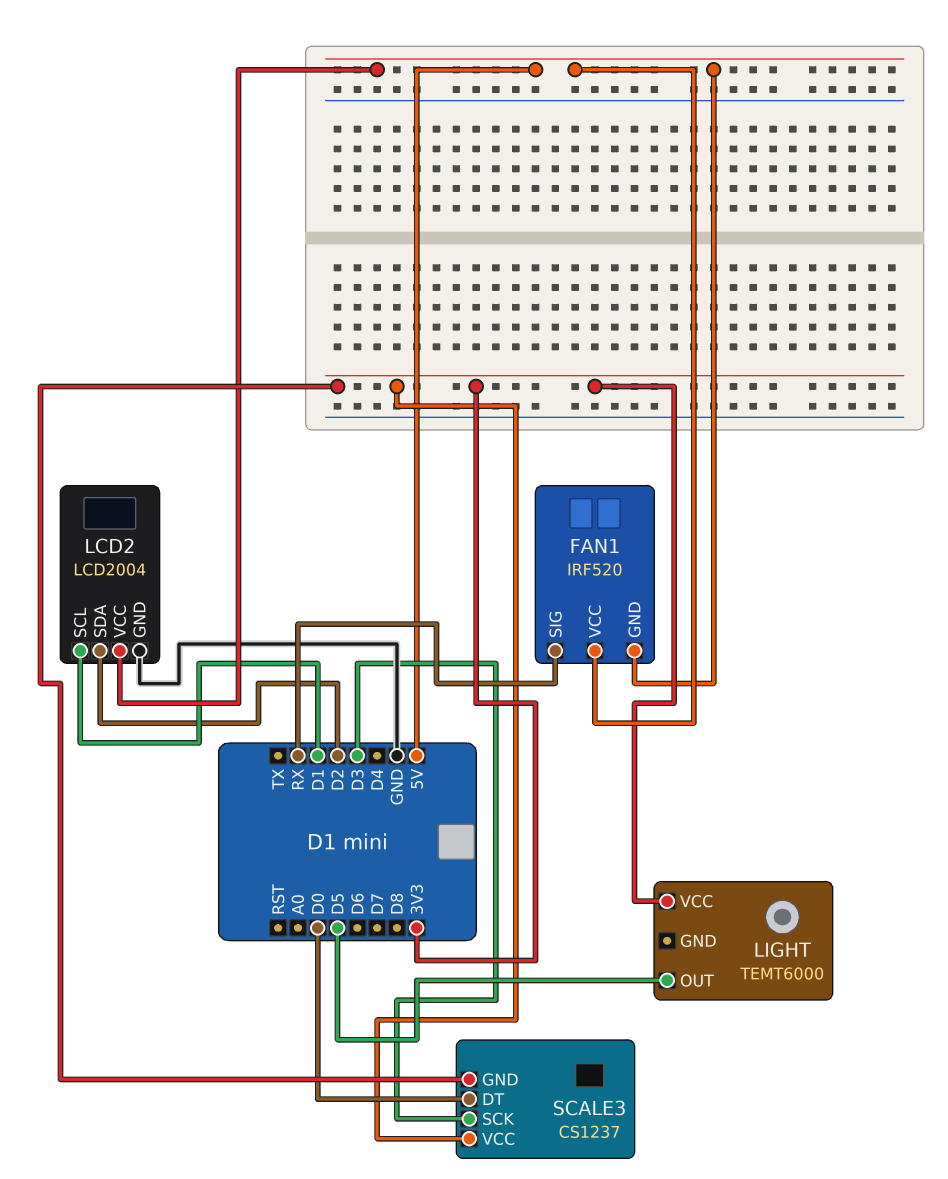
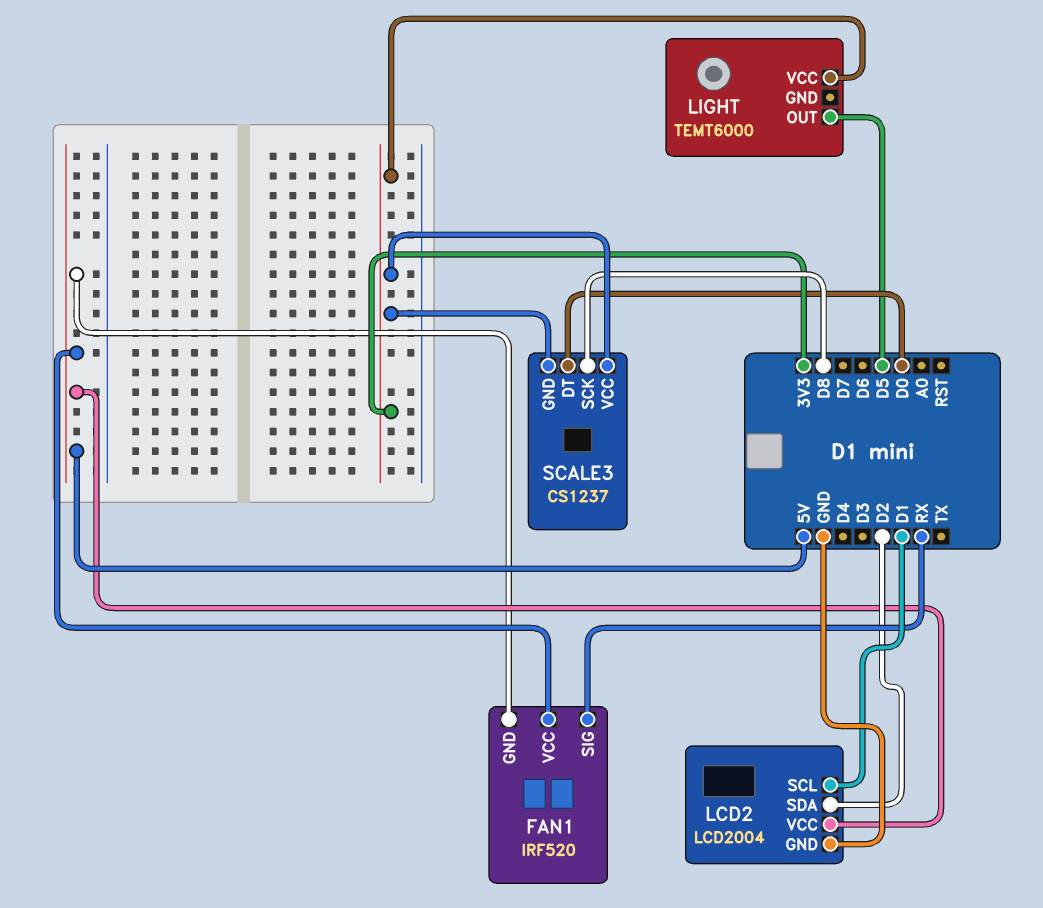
SCALE3 pin SCK: D3 -> D8

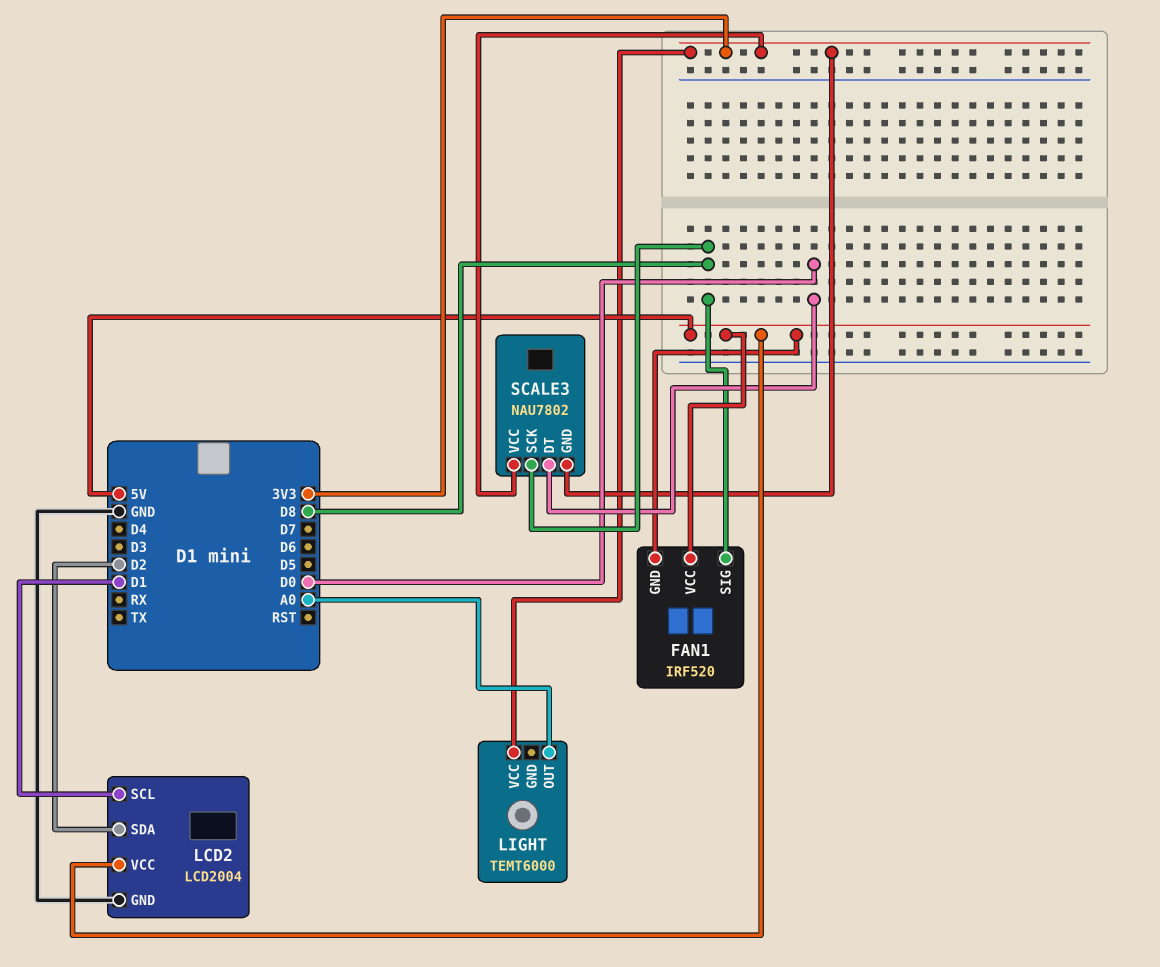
FAN1 pin SIG: RX -> D8
LIGHT pin OUT: D5 -> A0
SCALE3: CS1237 -> NAU7802

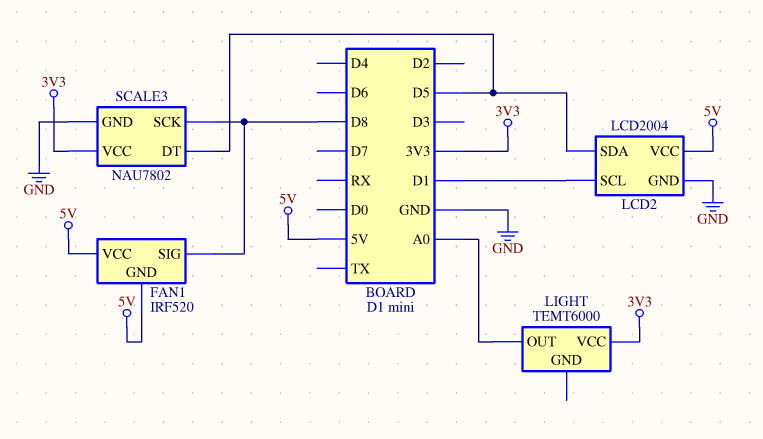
LCD2 pin SDA: D2 -> D5
SCALE3 pin DT: D0 -> D5
SCALE3 pin GND: 3V3 -> GND

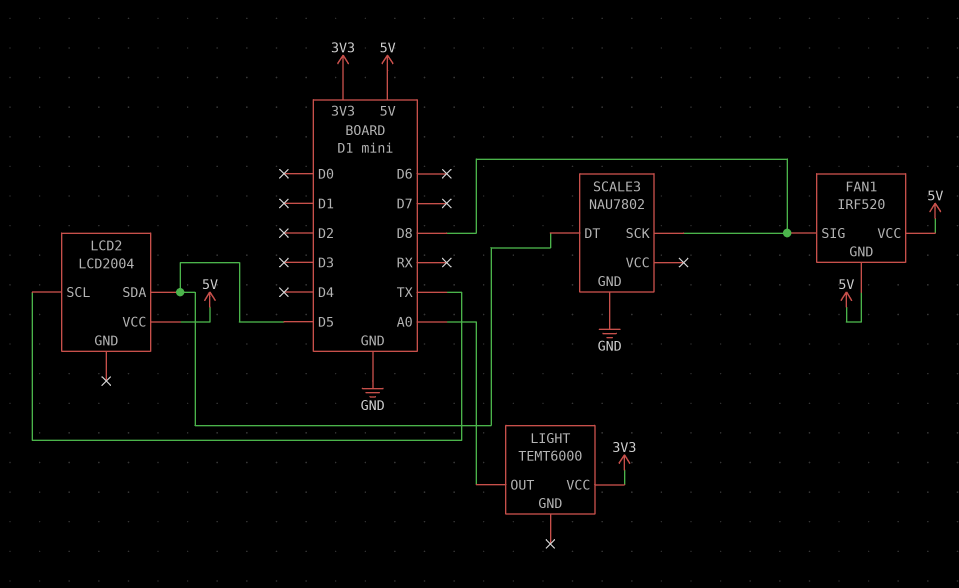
LCD2 pin GND: GND -> none
LCD2 pin SCL: D1 -> TX
SCALE3 pin VCC: 3V3 -> none

